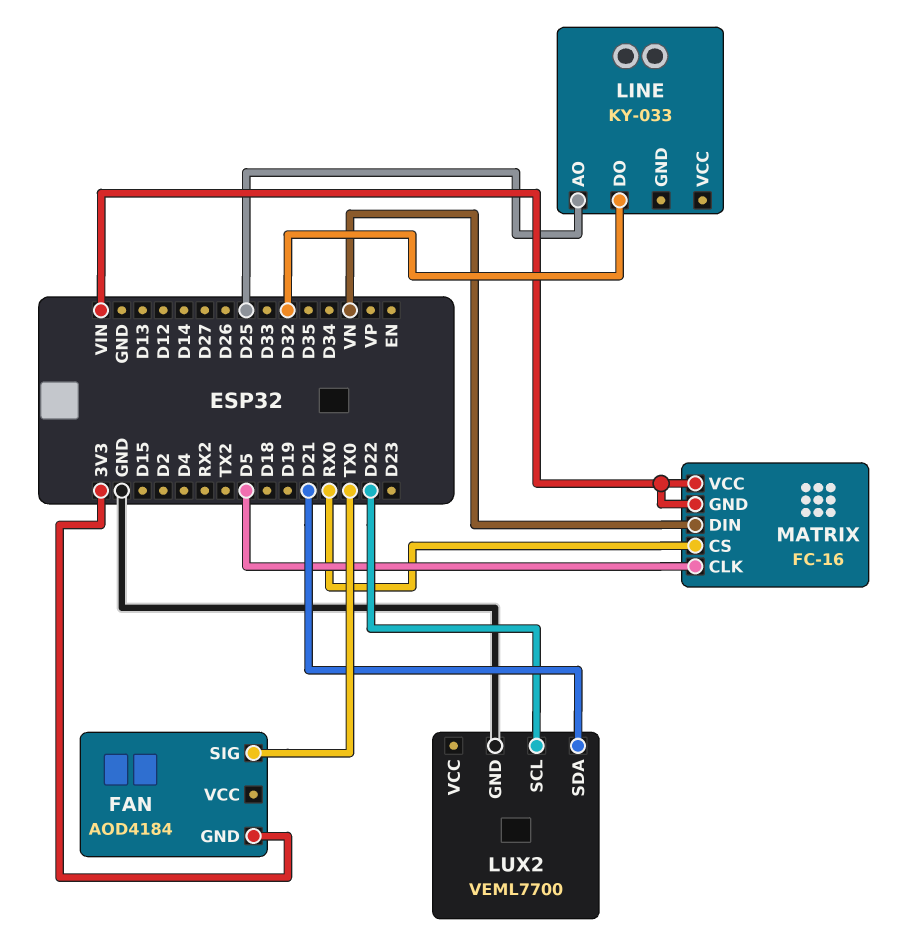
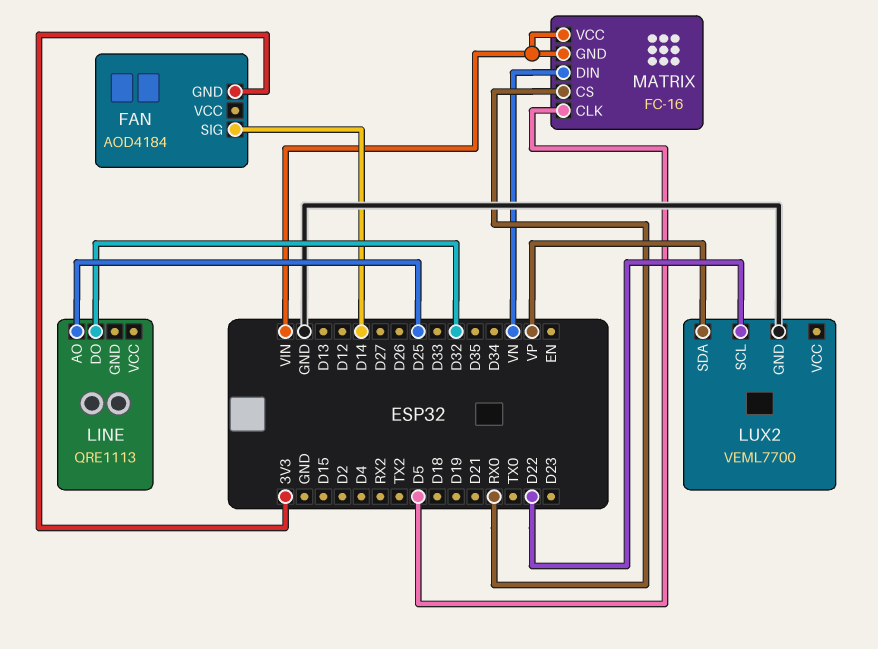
FAN pin SIG: TX0 -> D14
LINE: KY-033 -> QRE1113
LUX2 pin SDA: D21 -> VP

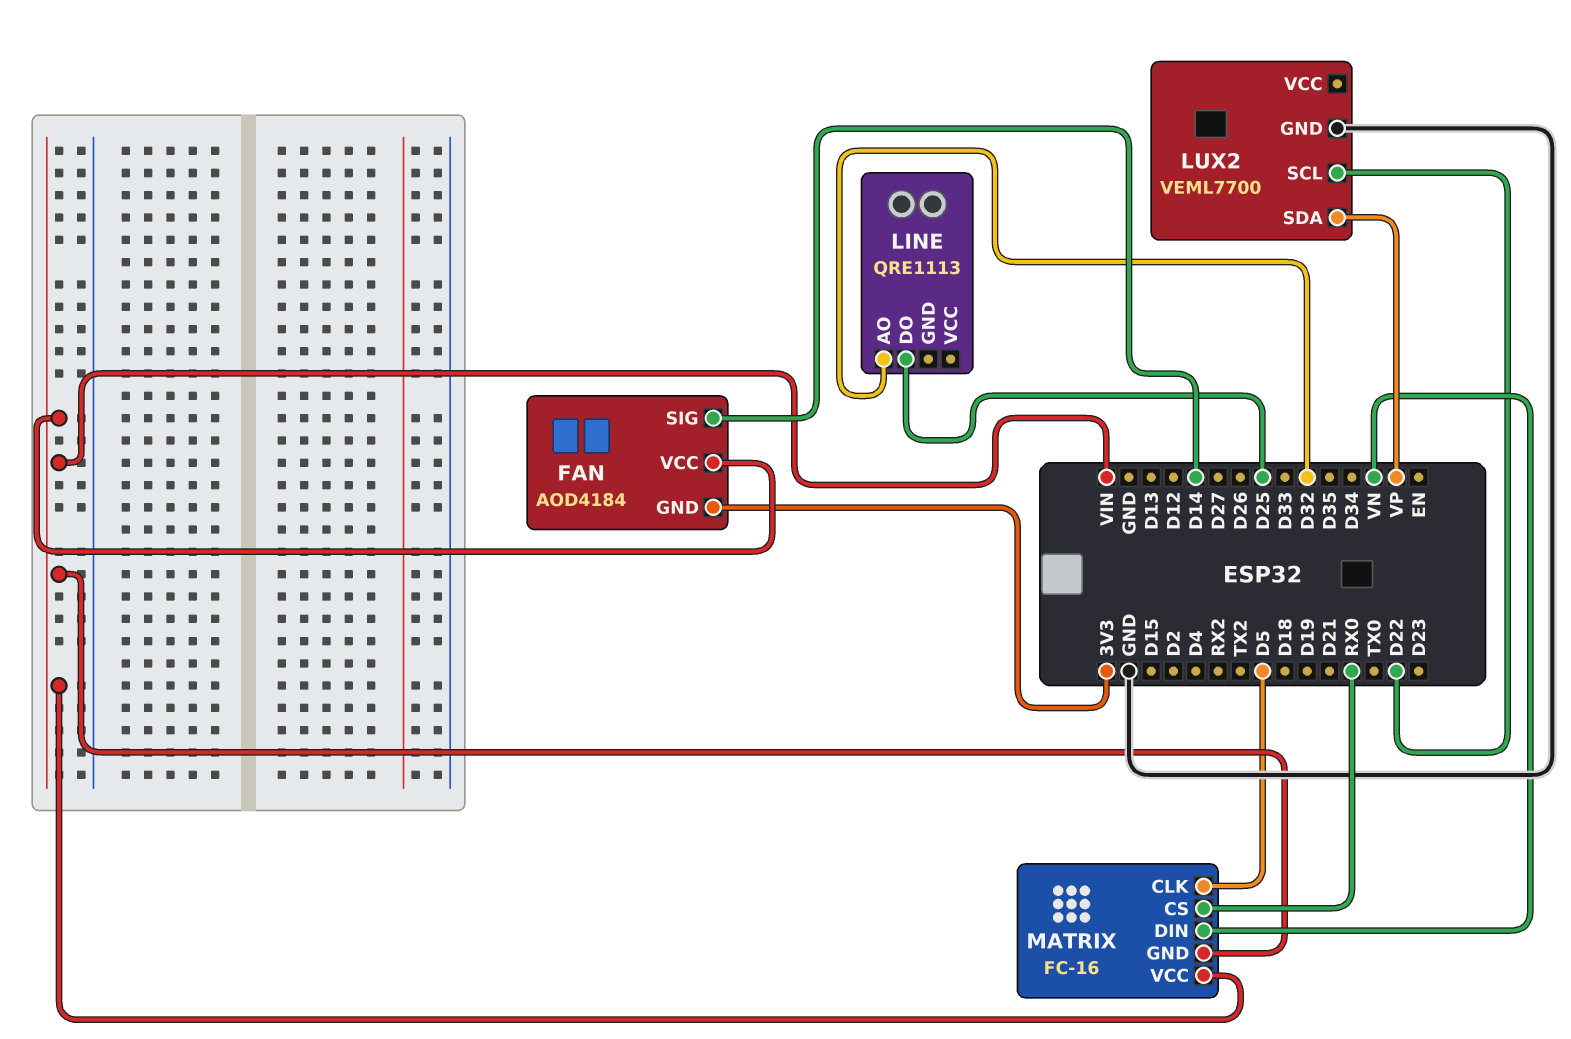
FAN pin VCC: none -> VIN
LINE pin AO: D25 -> D32
LINE pin DO: D32 -> D25

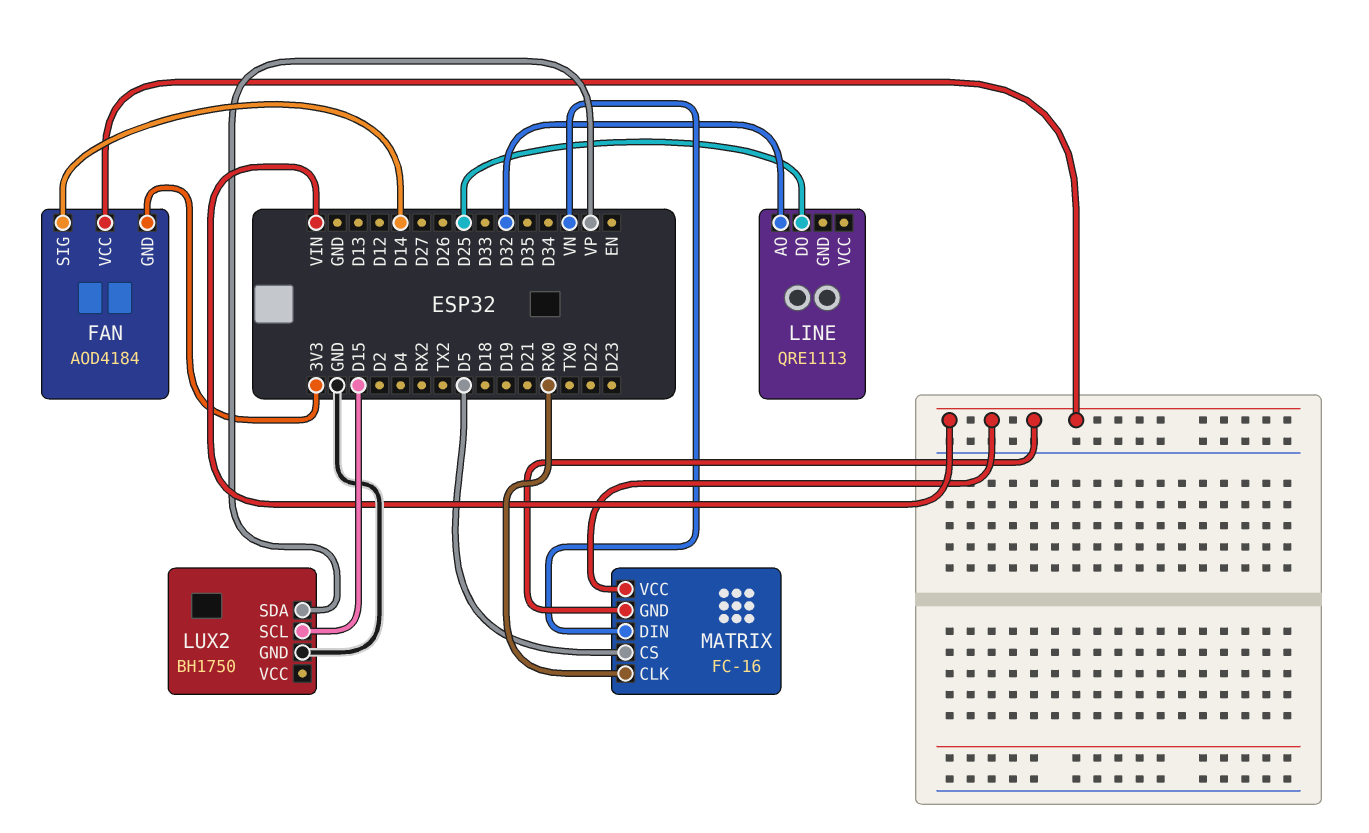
LUX2: VEML7700 -> BH1750
LUX2 pin SCL: D22 -> D15
MATRIX pin CLK: D5 -> RX0
MATRIX pin CS: RX0 -> D5

